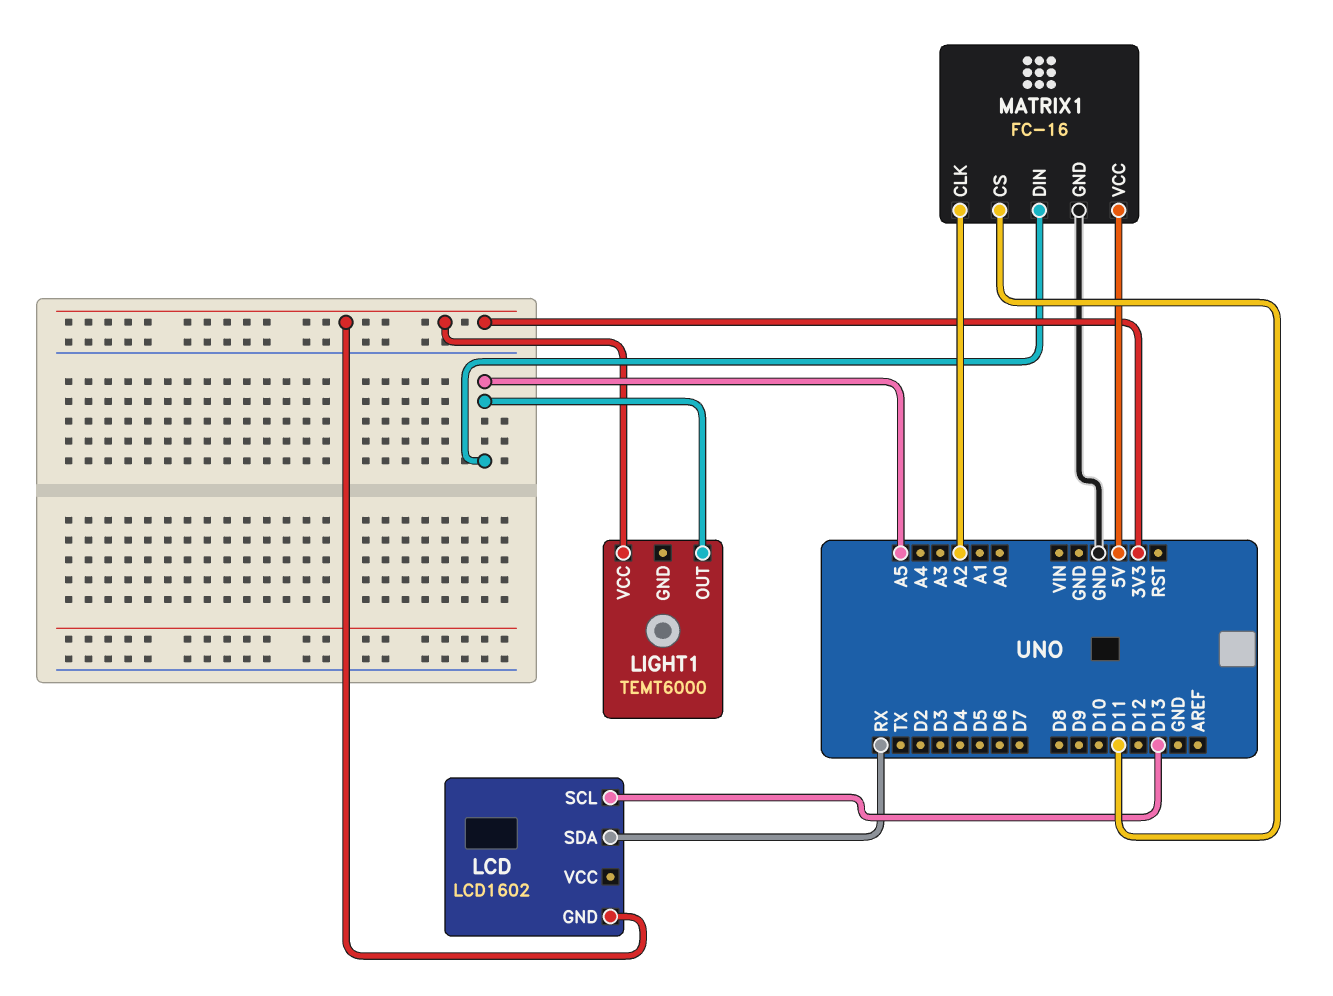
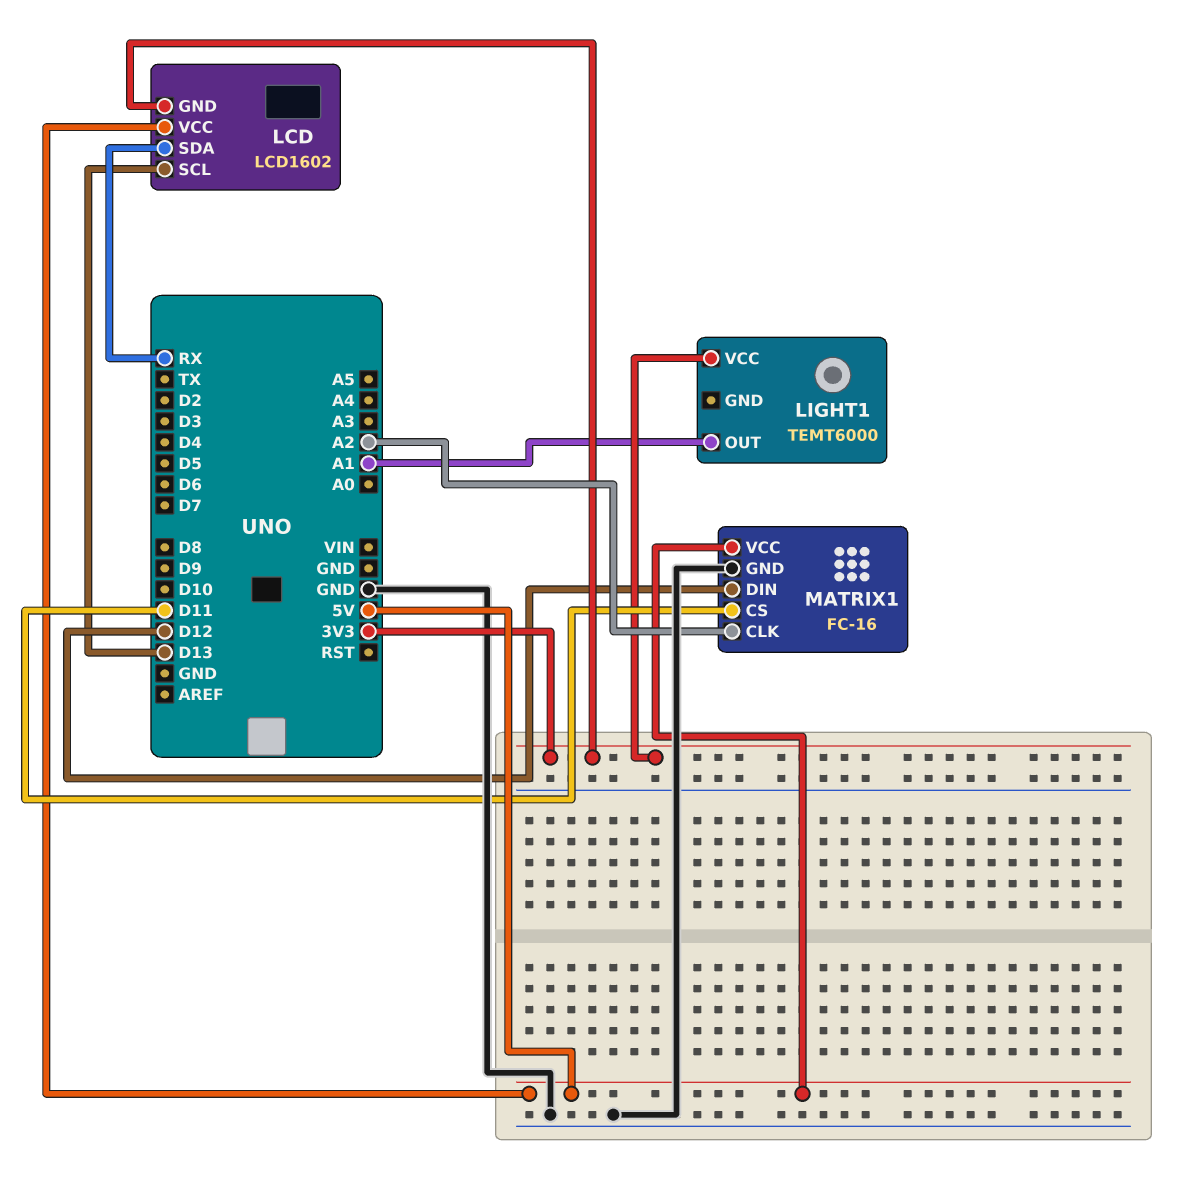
LCD pin VCC: none -> 5V
LIGHT1 pin OUT: A5 -> A1
MATRIX1 pin DIN: A5 -> D12

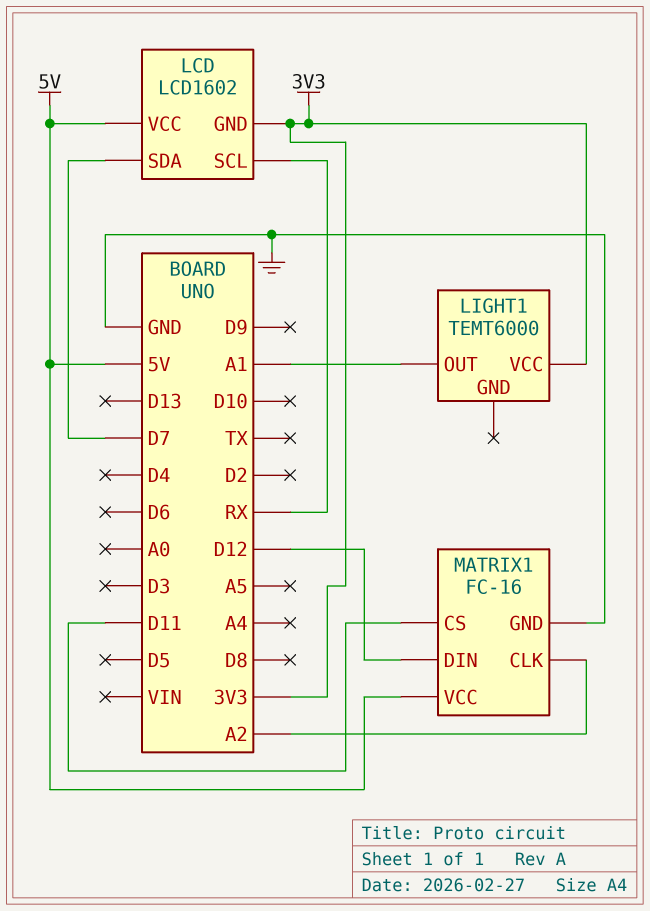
LCD pin SCL: D13 -> RX
LCD pin SDA: RX -> D7

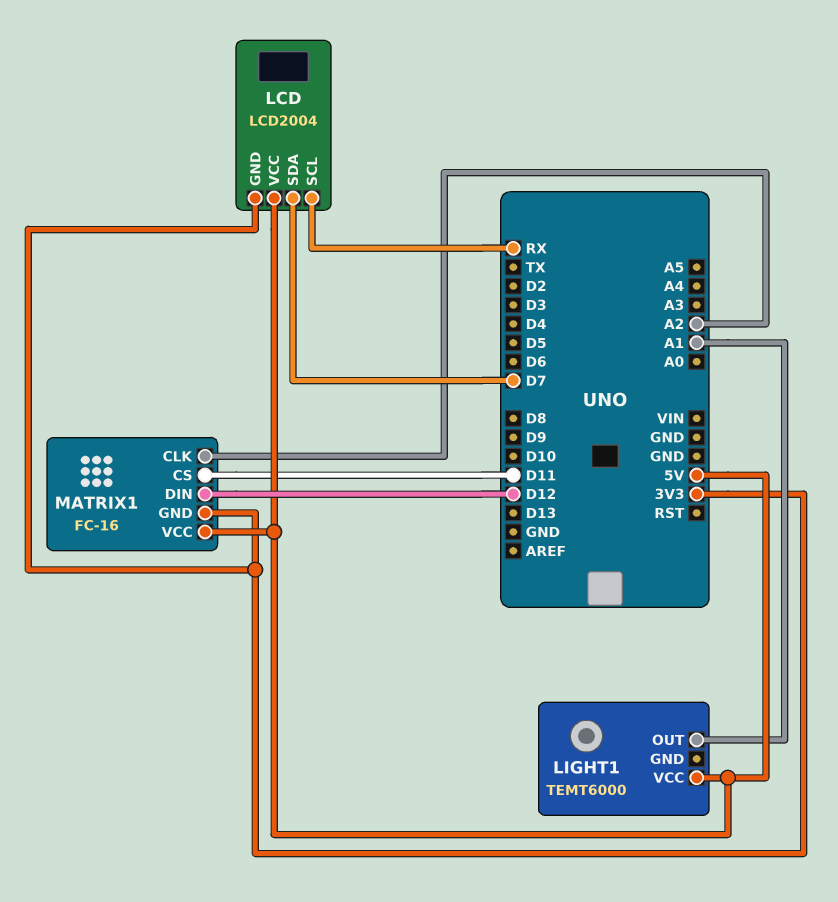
LCD: LCD1602 -> LCD2004
LIGHT1 pin VCC: 3V3 -> 5V
MATRIX1 pin GND: GND -> 3V3

